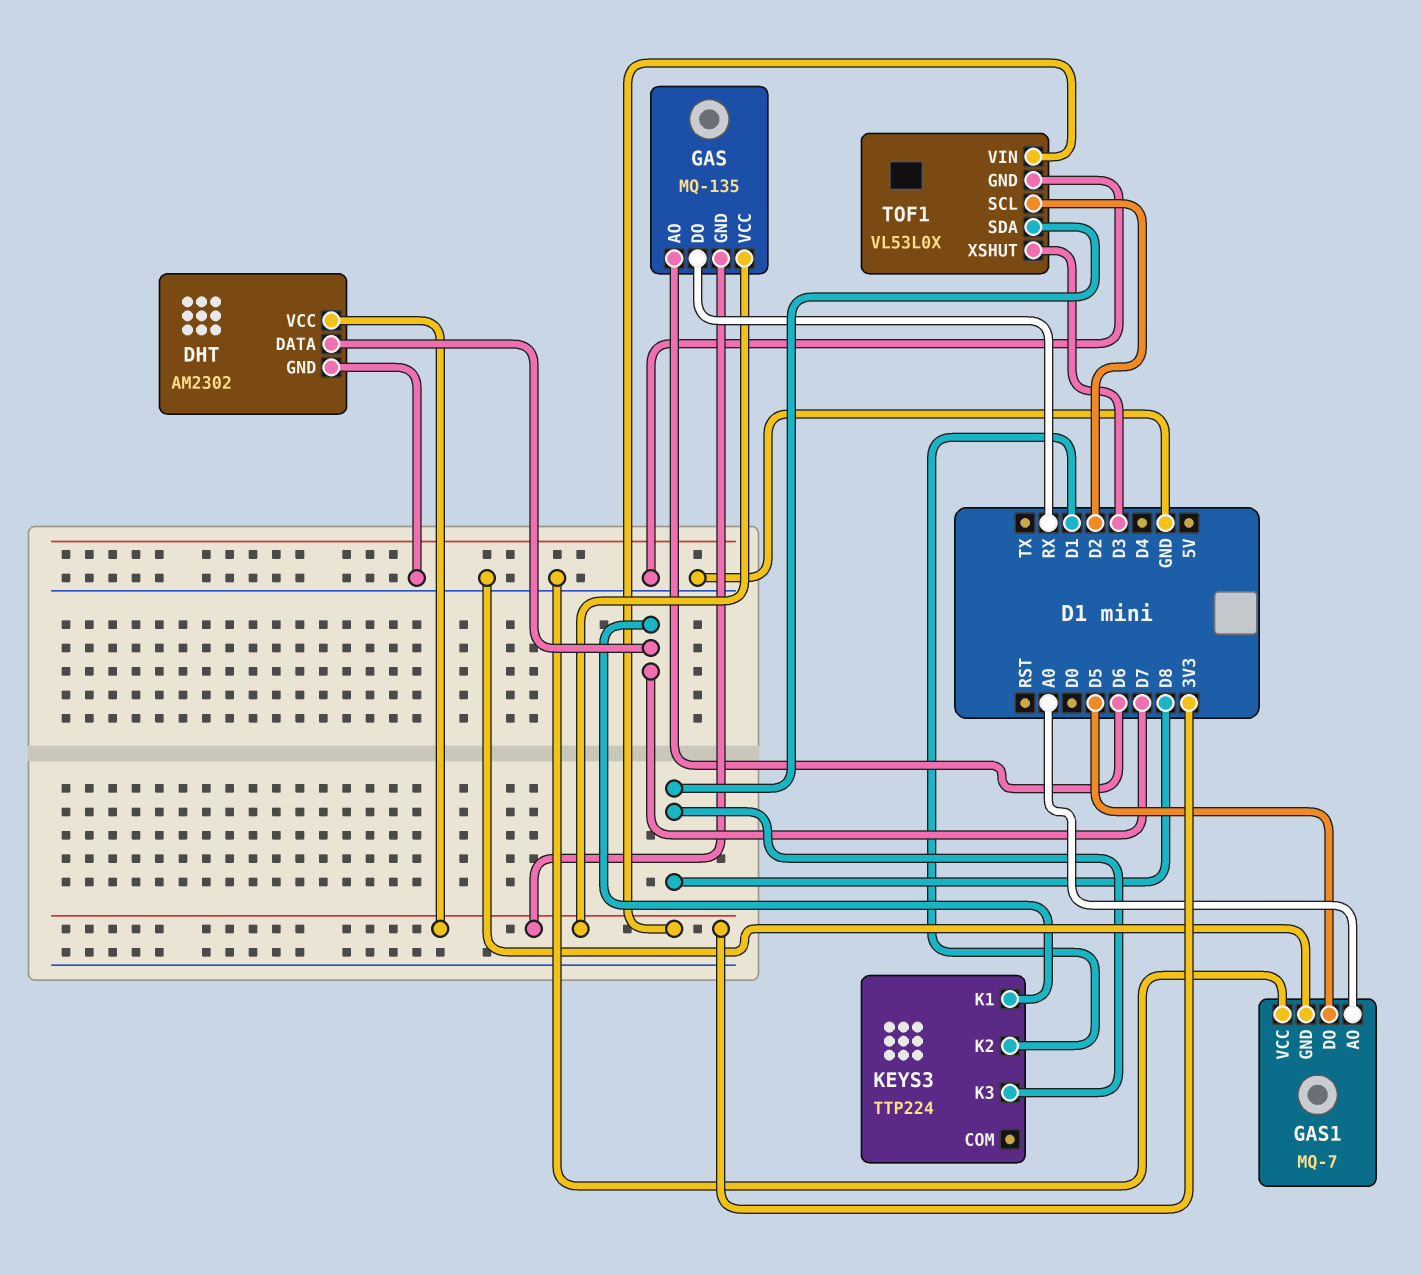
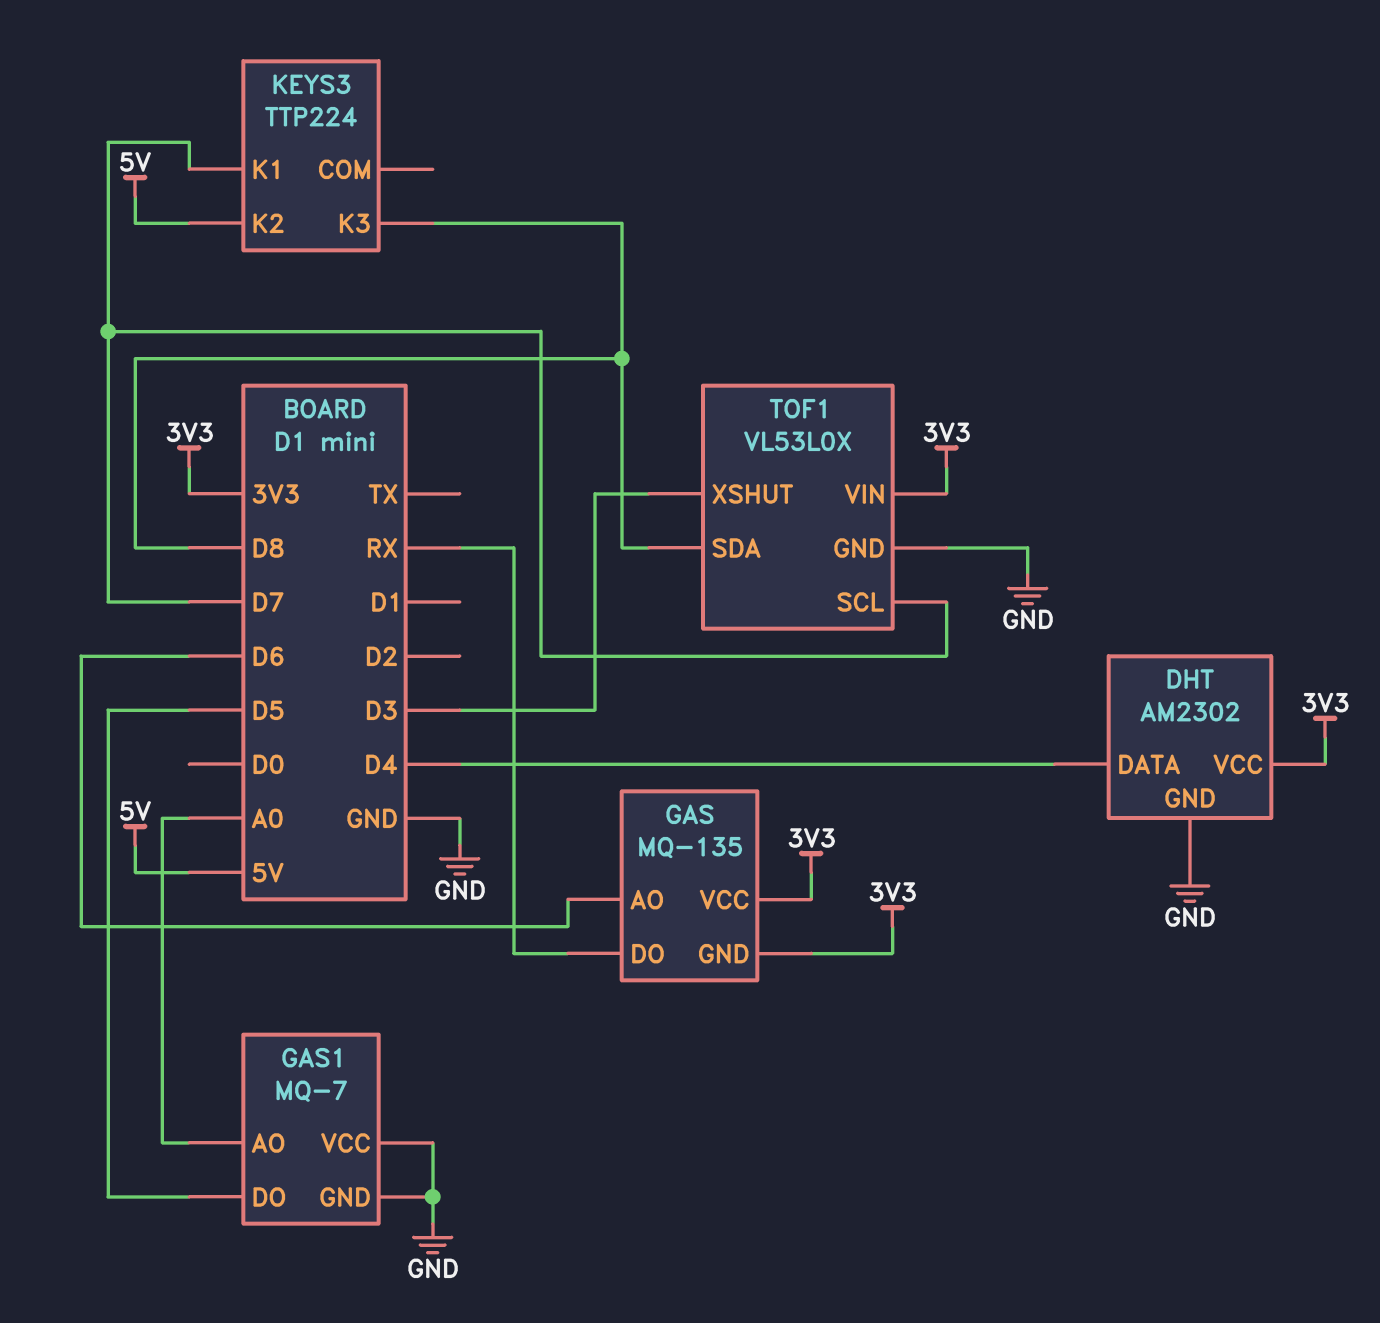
DHT pin DATA: D7 -> D4
KEYS3 pin K2: D1 -> 5V
TOF1 pin SCL: D2 -> D7

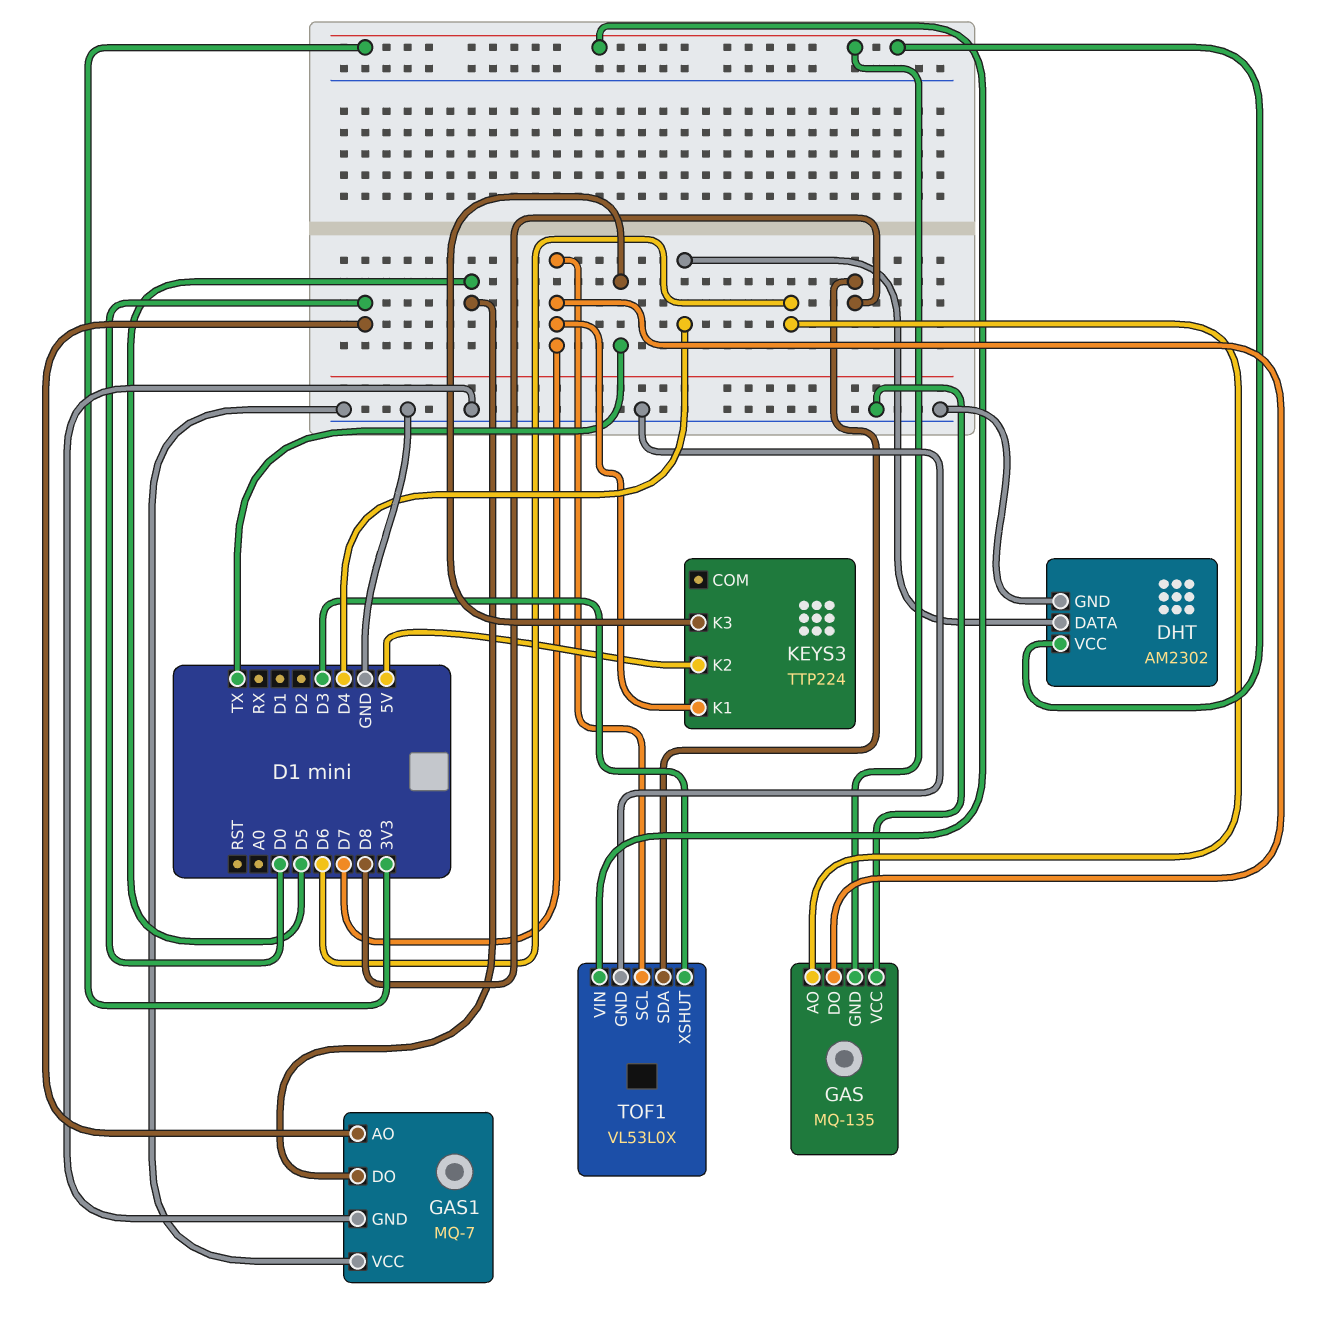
GAS pin DO: RX -> D7
GAS pin VCC: 3V3 -> GND
GAS1 pin AO: A0 -> D0
KEYS3 pin K3: D8 -> TX

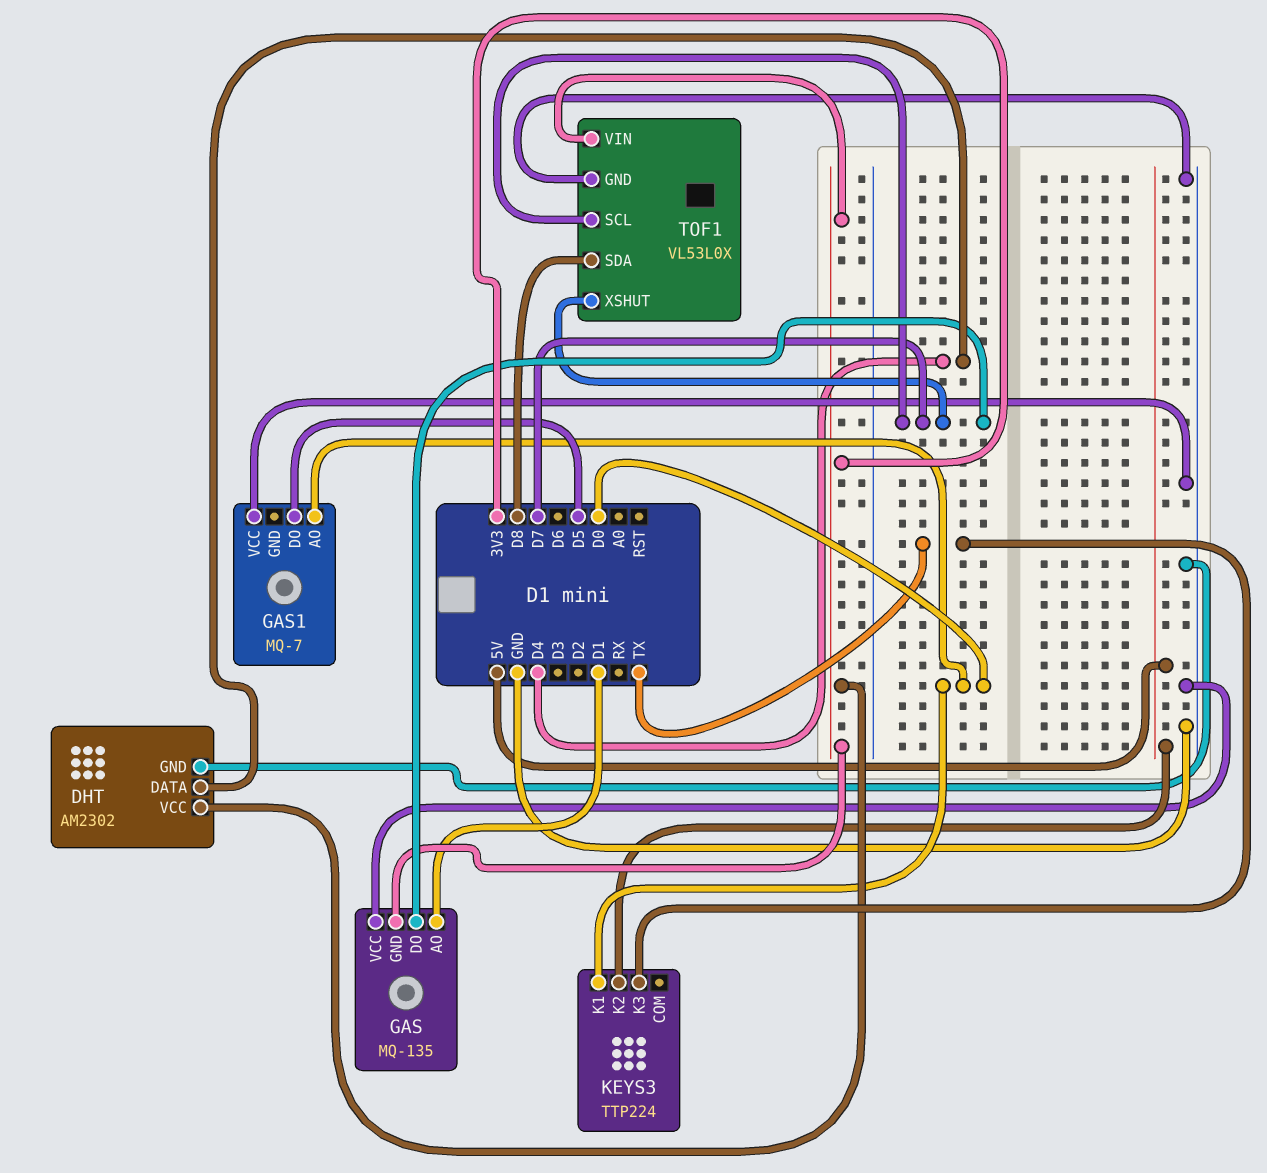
GAS pin AO: D6 -> D1
GAS1 pin GND: GND -> none
KEYS3 pin K1: D7 -> D0
TOF1 pin XSHUT: D3 -> D7

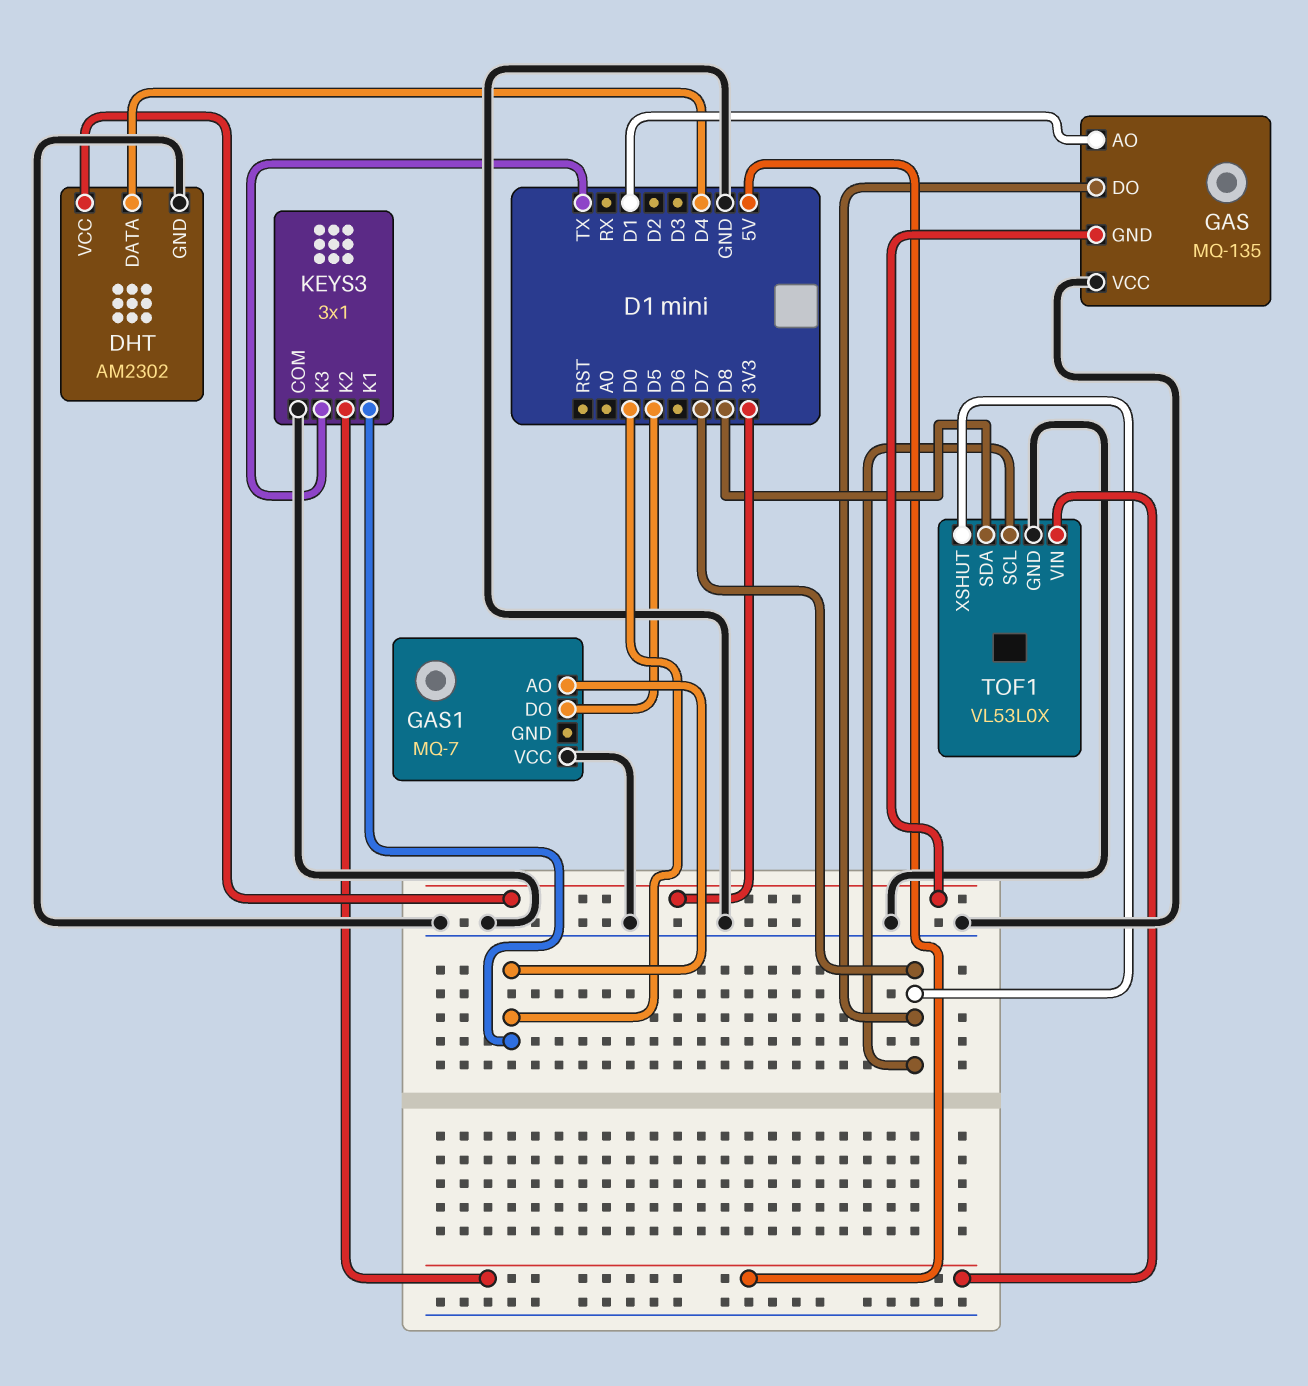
KEYS3: TTP224 -> 3x1
KEYS3 pin COM: none -> GND
TOF1 pin VIN: 3V3 -> 5V

